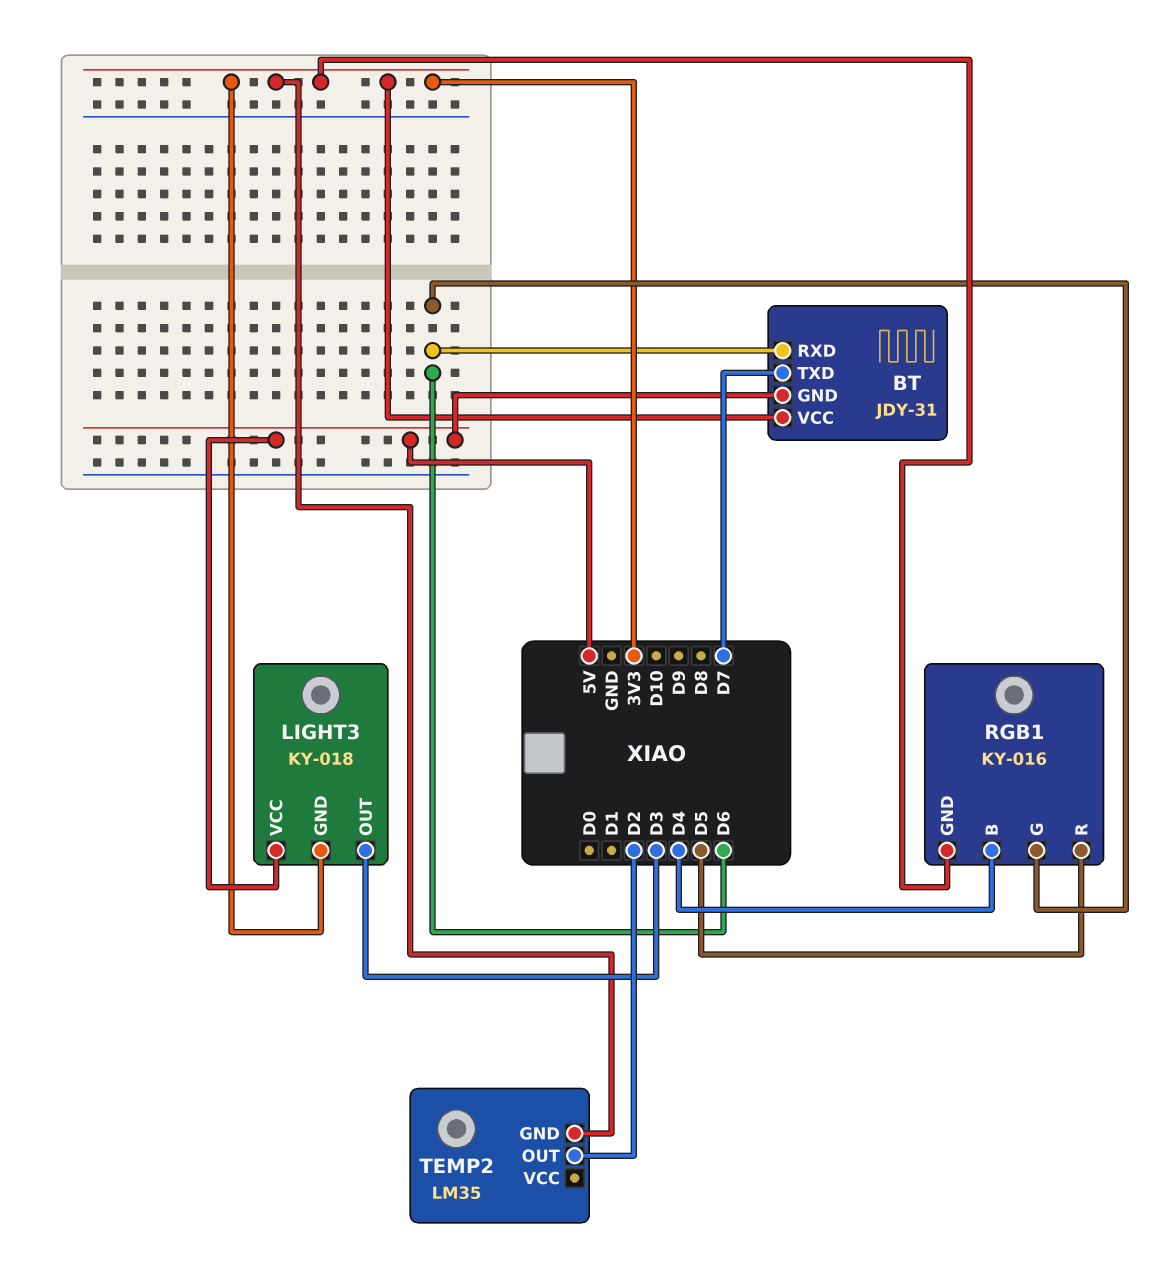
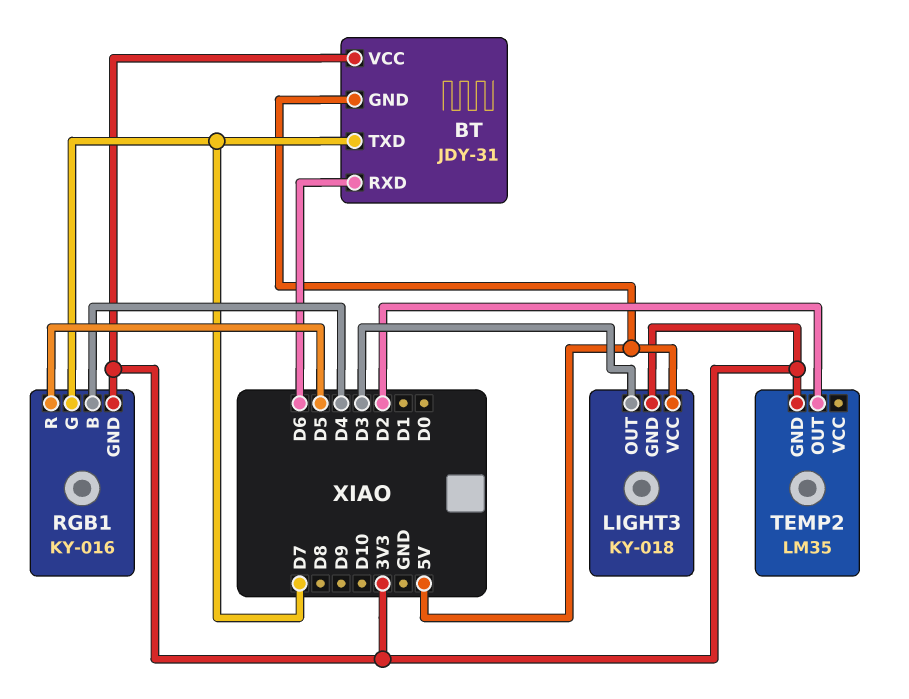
RGB1 pin G: D6 -> D7

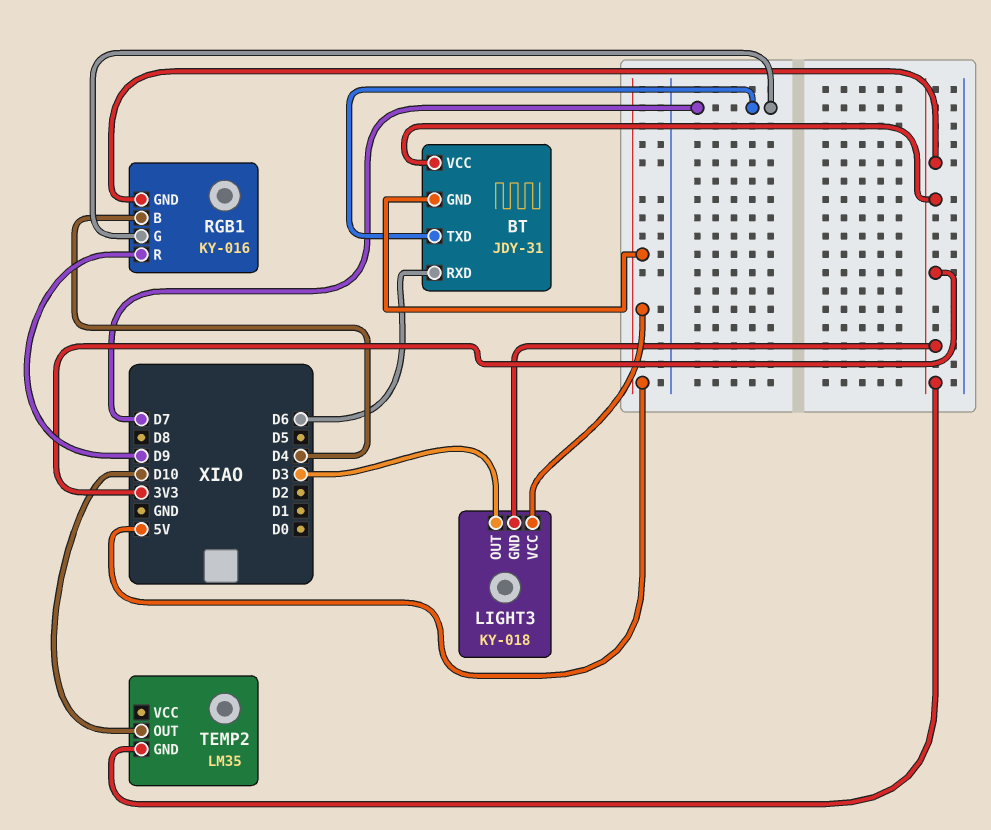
RGB1 pin R: D5 -> D9
TEMP2 pin OUT: D2 -> D10

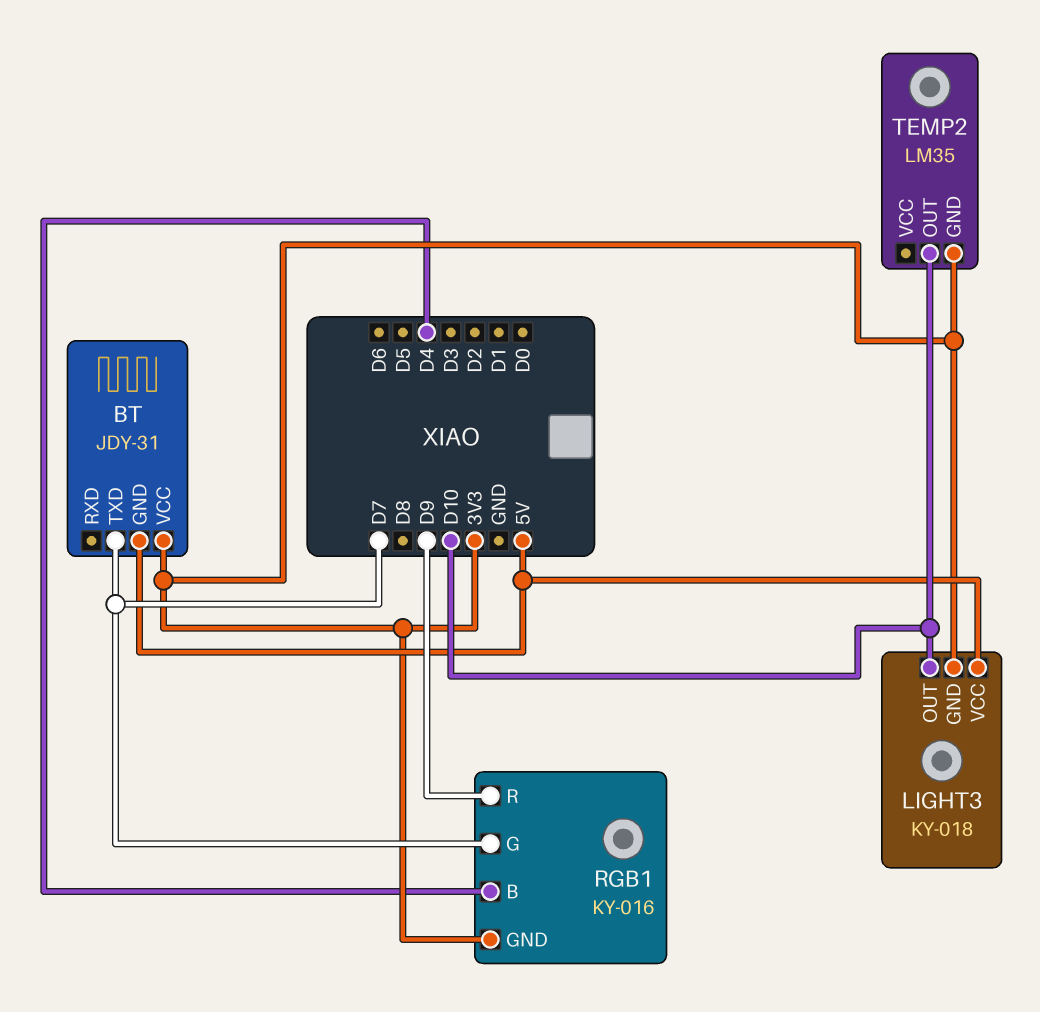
BT pin RXD: D6 -> none
LIGHT3 pin OUT: D3 -> D10

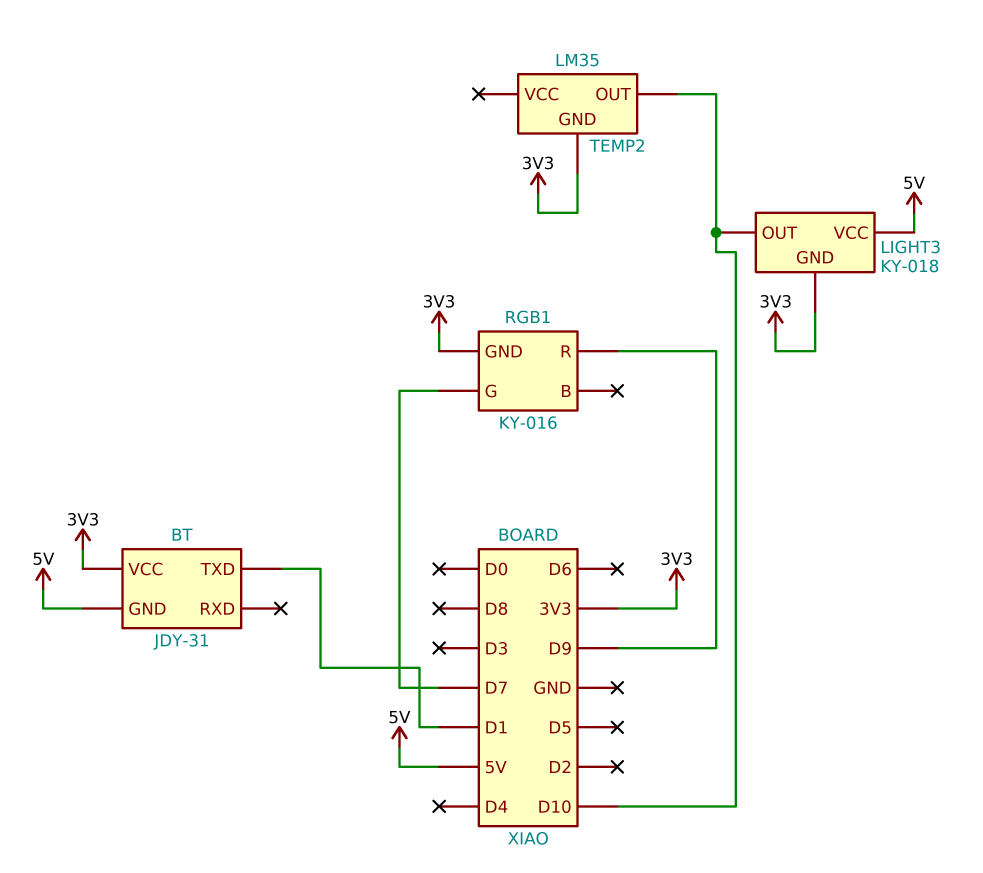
BT pin TXD: D7 -> D1
RGB1 pin B: D4 -> none

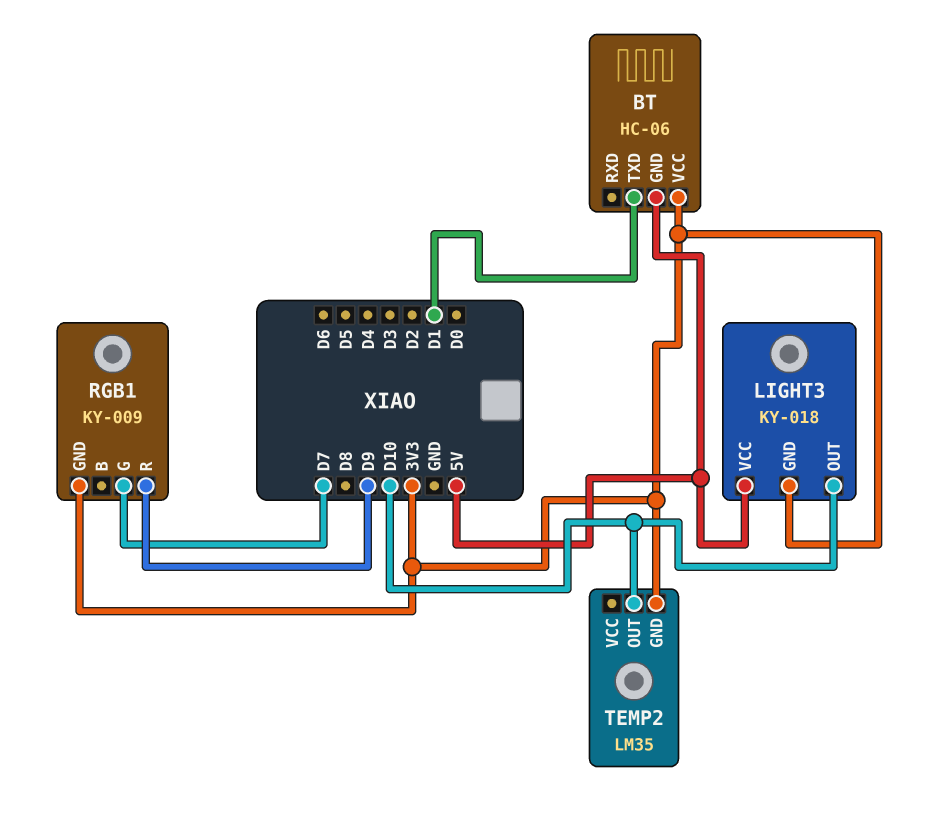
BT: JDY-31 -> HC-06
RGB1: KY-016 -> KY-009

